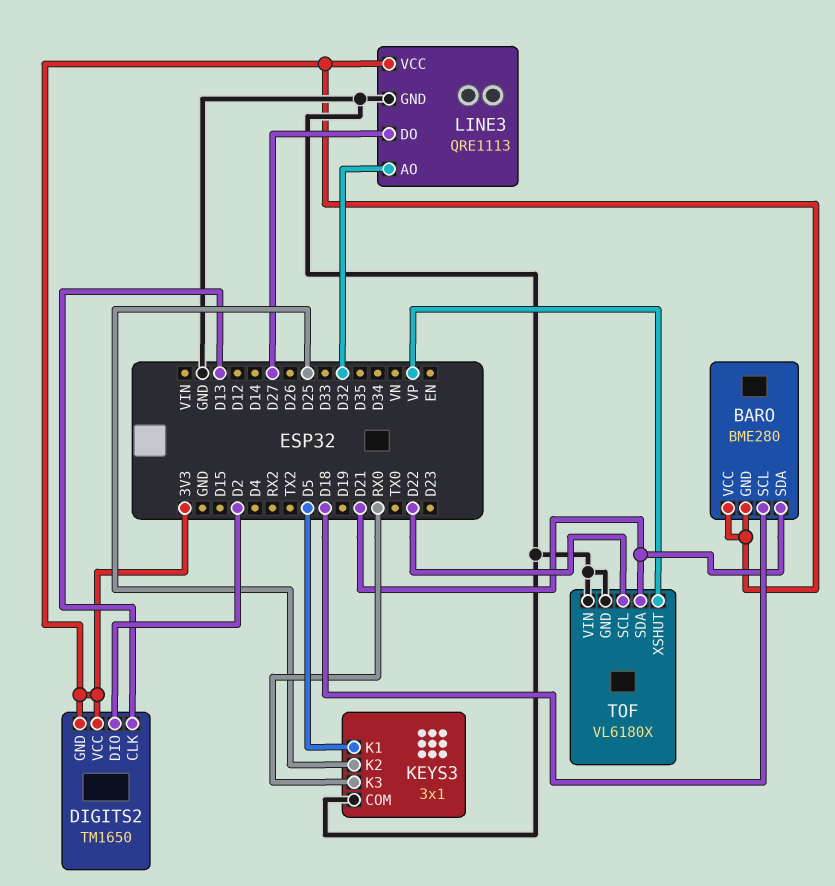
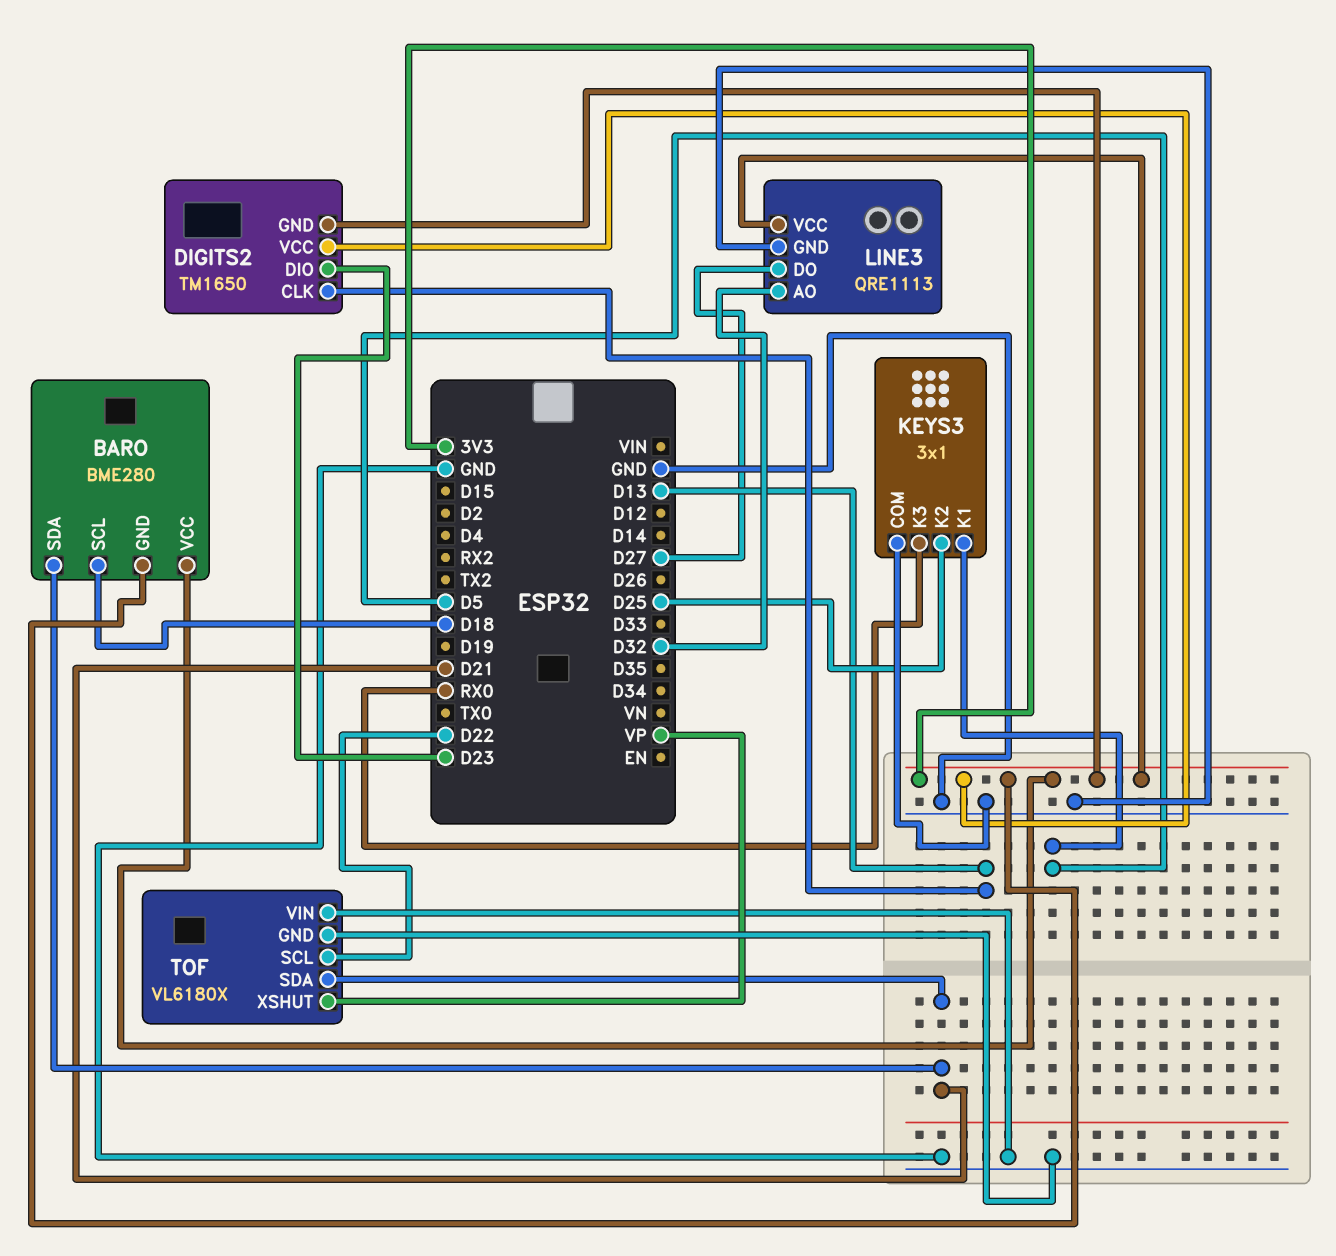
DIGITS2 pin DIO: D2 -> D23

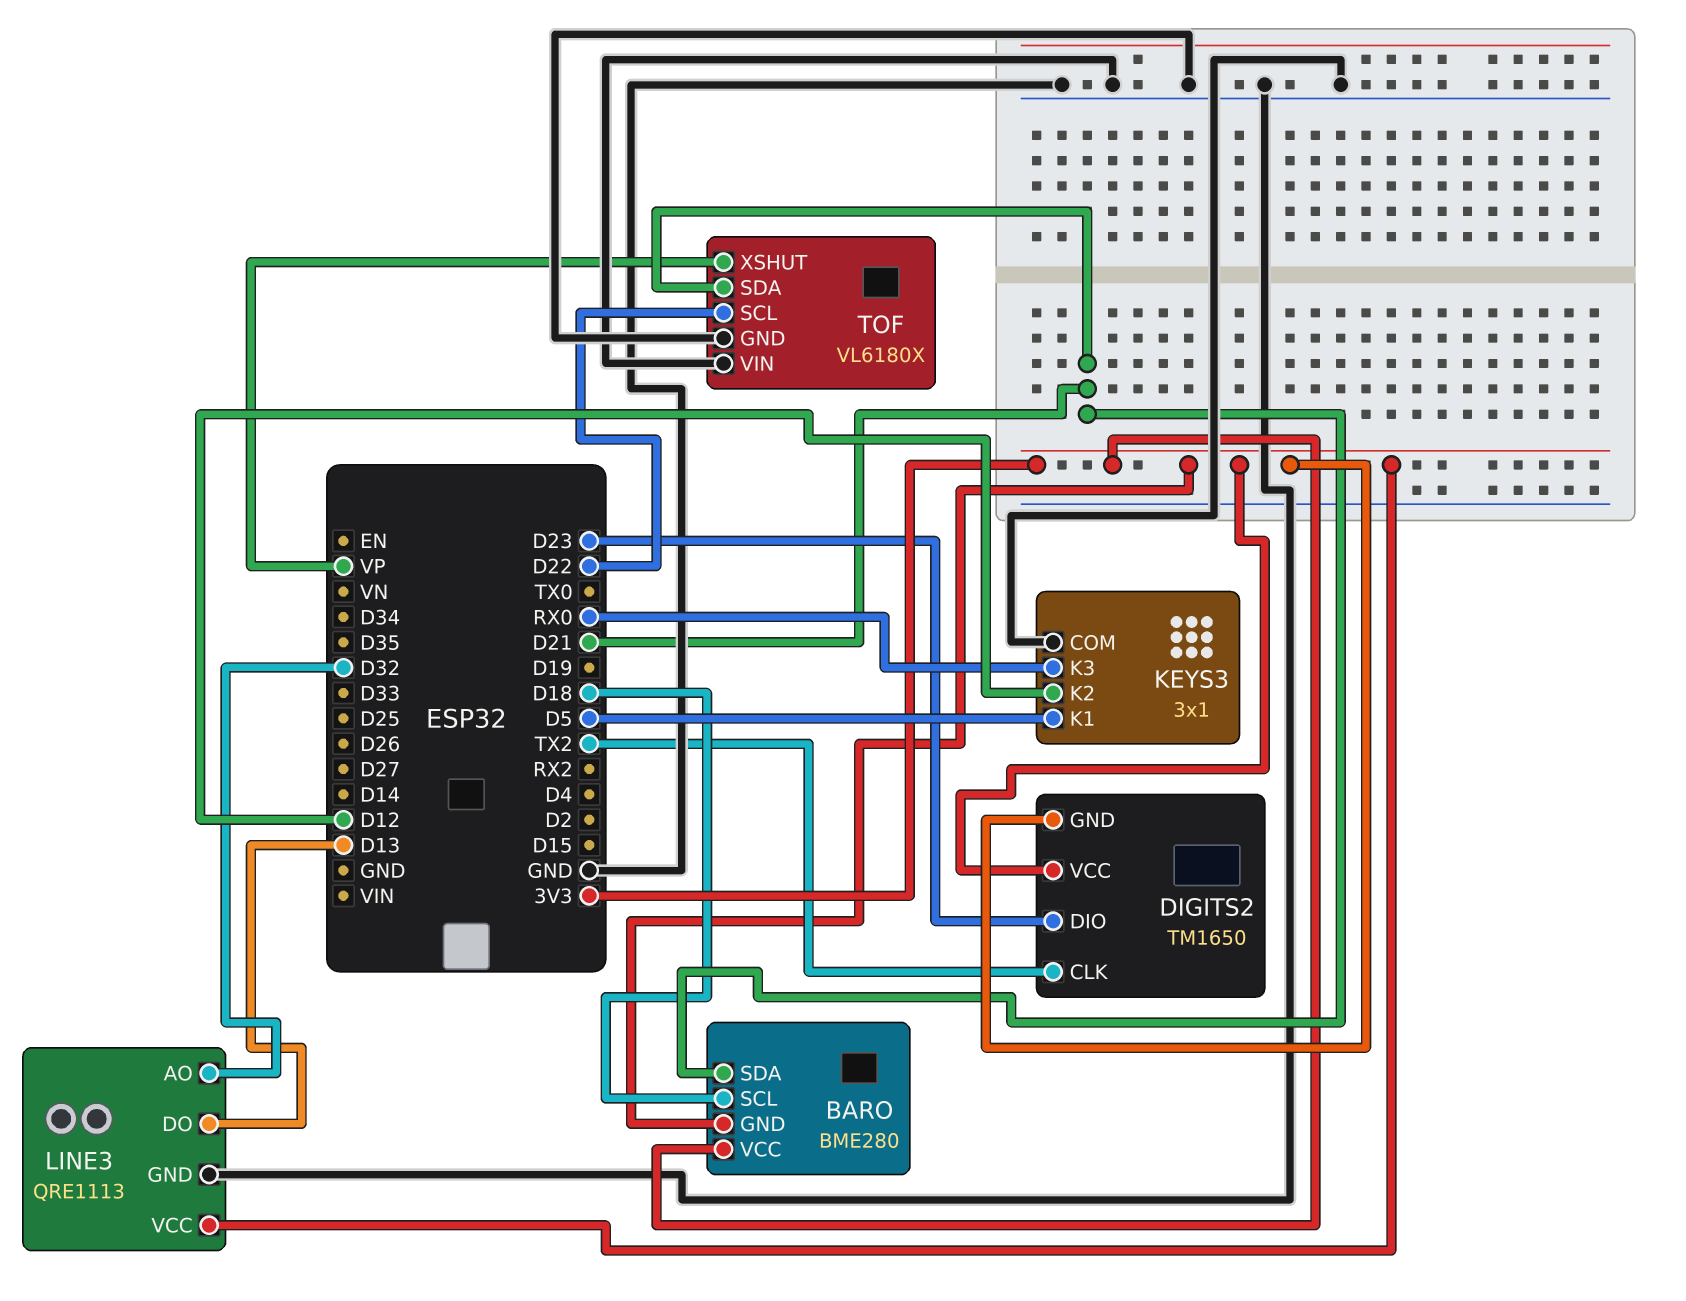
DIGITS2 pin CLK: D13 -> TX2
KEYS3 pin K2: D25 -> D12
LINE3 pin DO: D27 -> D13

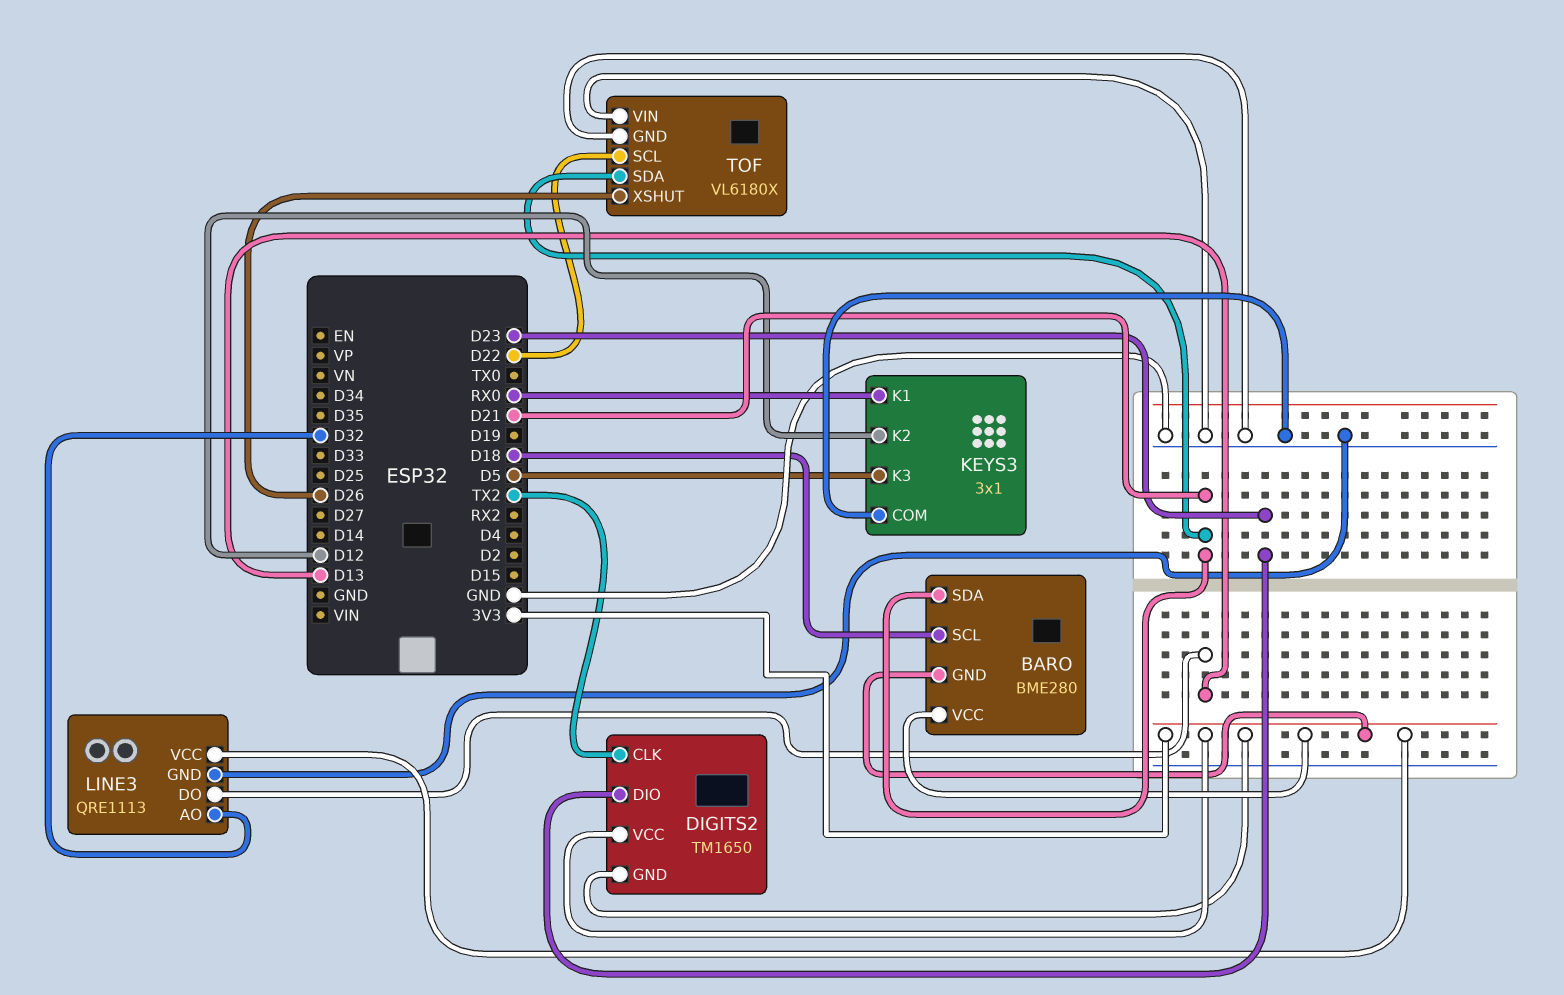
KEYS3 pin K1: D5 -> RX0
KEYS3 pin K3: RX0 -> D5
TOF pin XSHUT: VP -> D26

